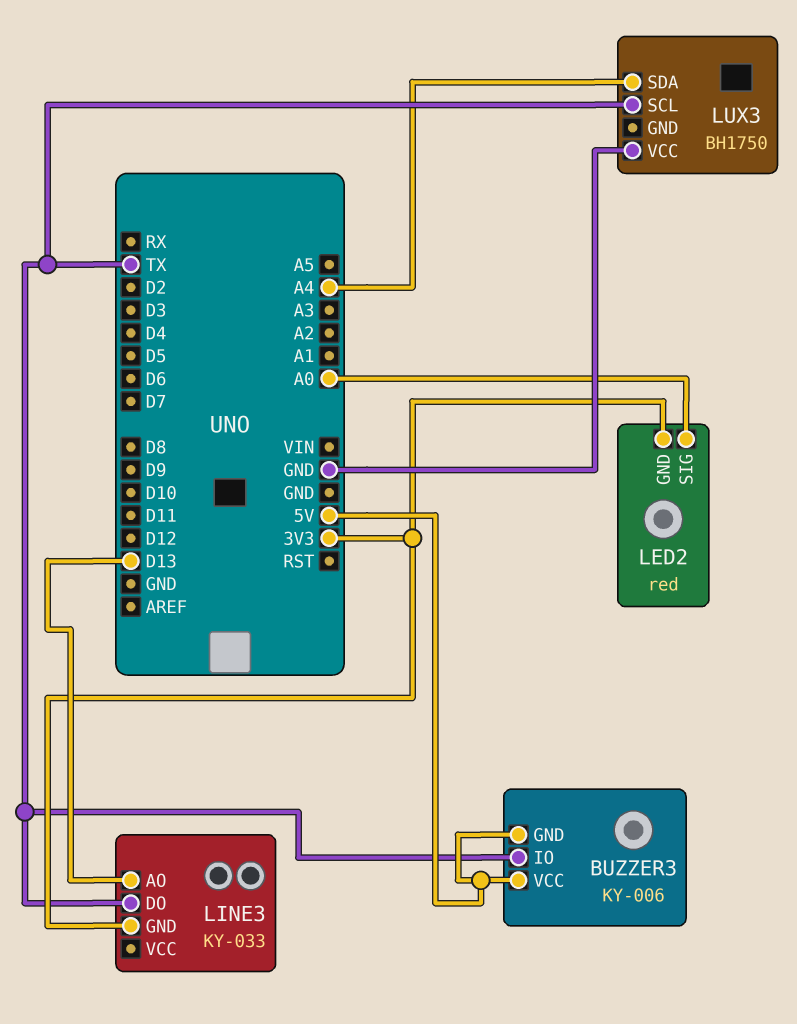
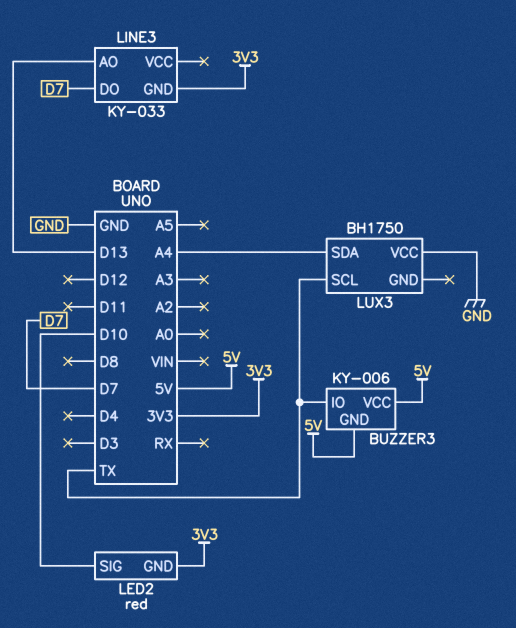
LED2 pin SIG: A0 -> D10
LINE3 pin DO: TX -> D7

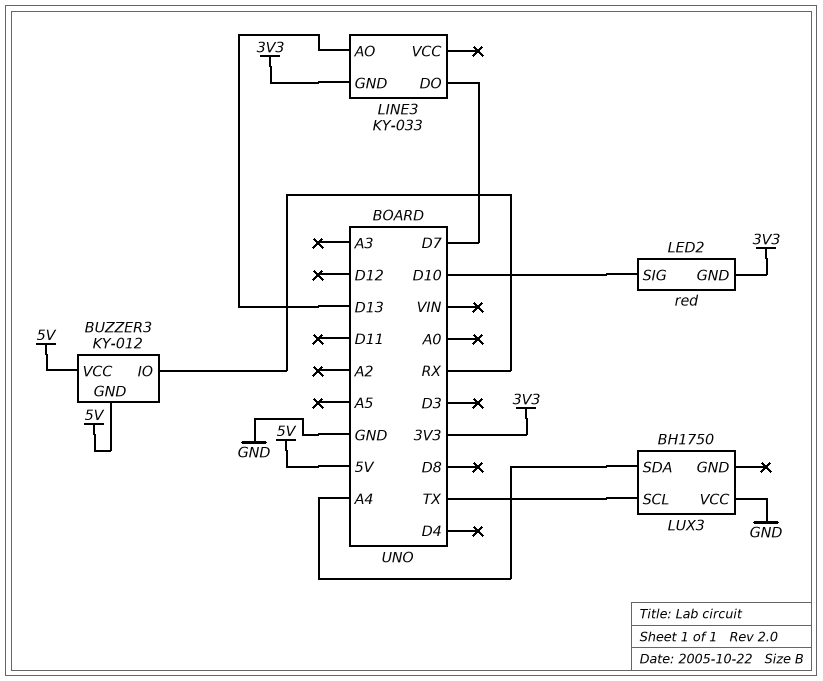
BUZZER3: KY-006 -> KY-012
BUZZER3 pin IO: TX -> RX

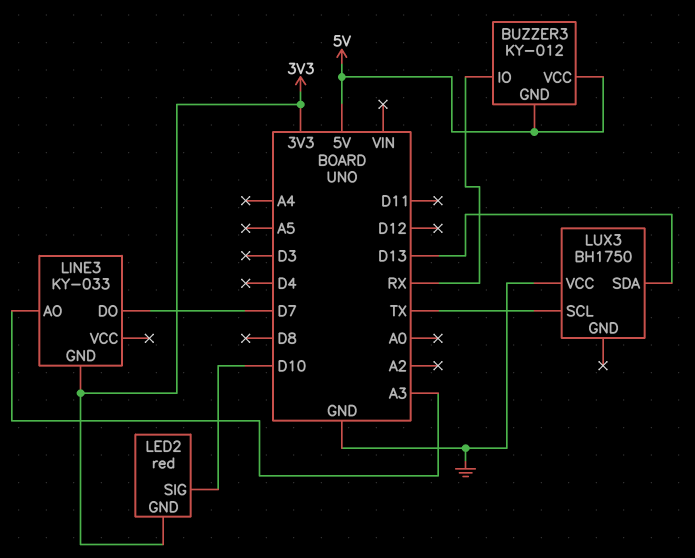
LINE3 pin AO: D13 -> A3
LUX3 pin SDA: A4 -> D13

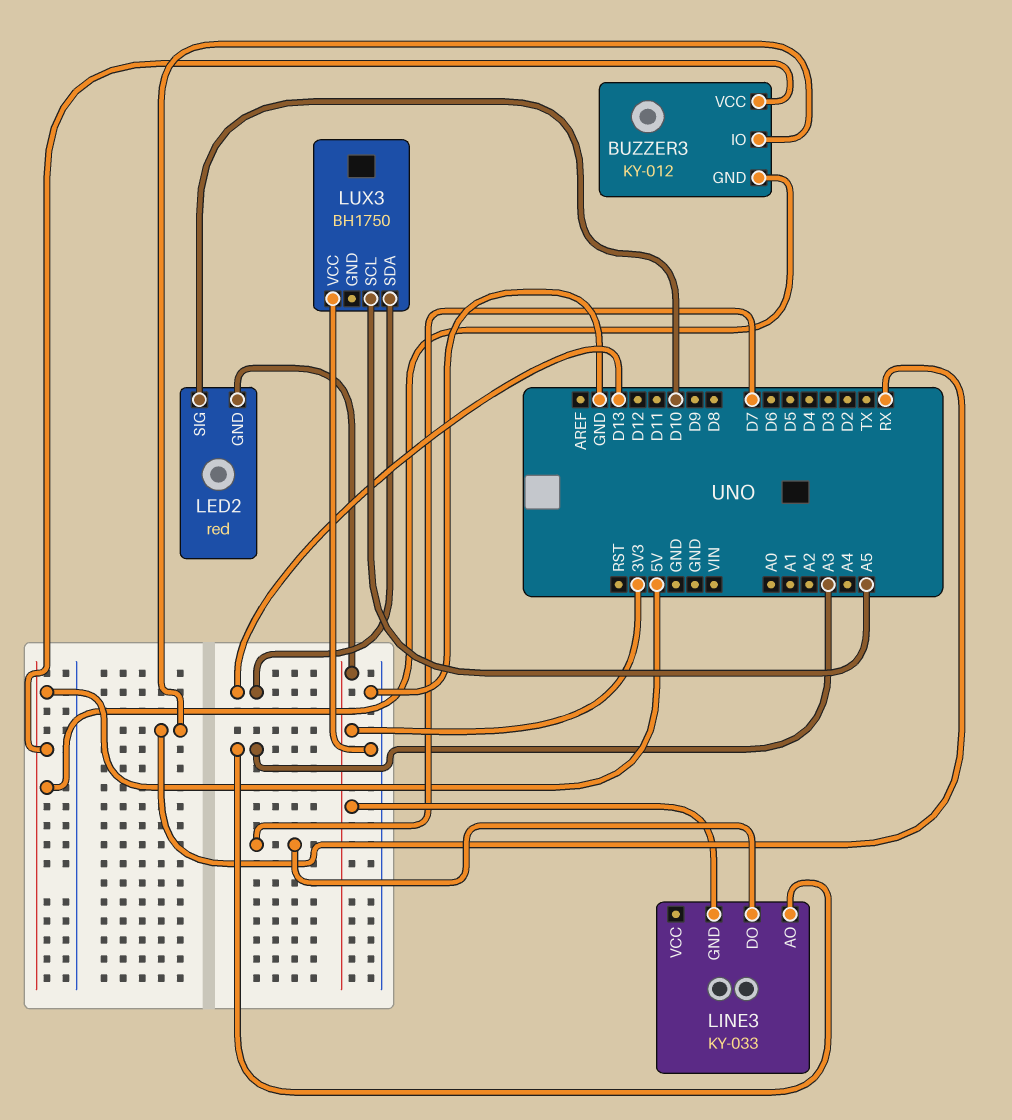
LUX3 pin SCL: TX -> A5

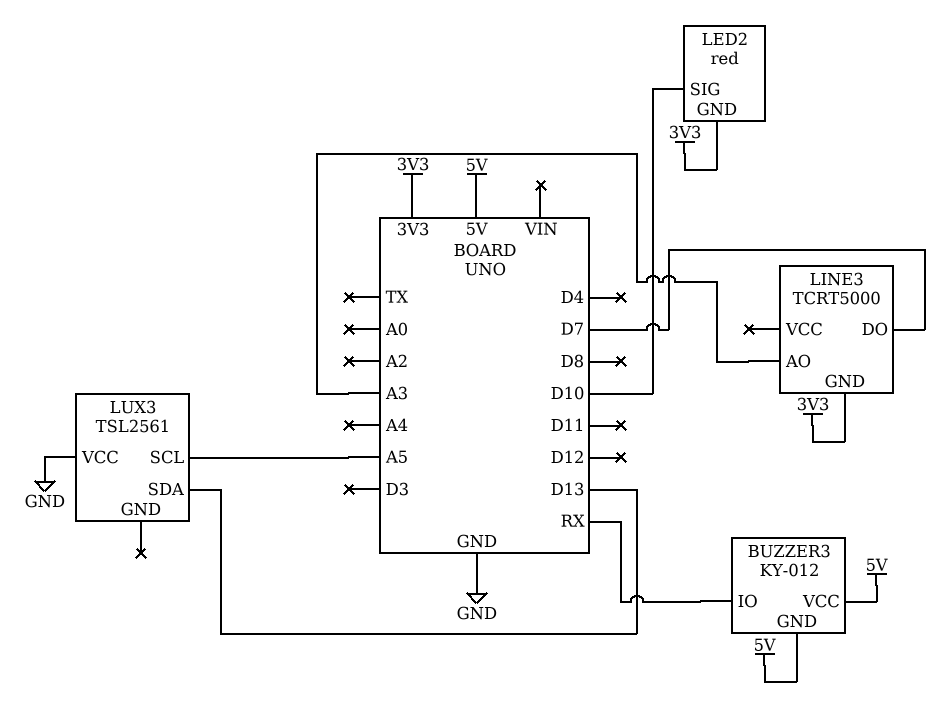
LINE3: KY-033 -> TCRT5000
LUX3: BH1750 -> TSL2561

